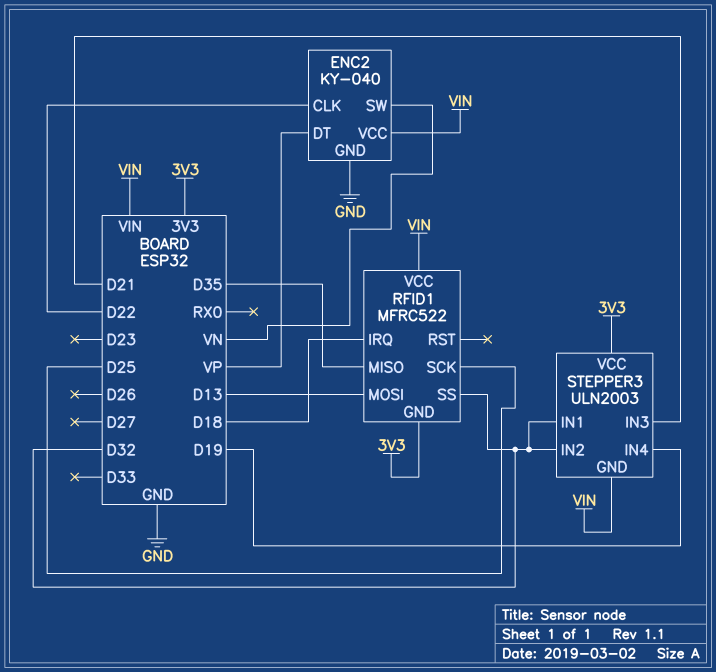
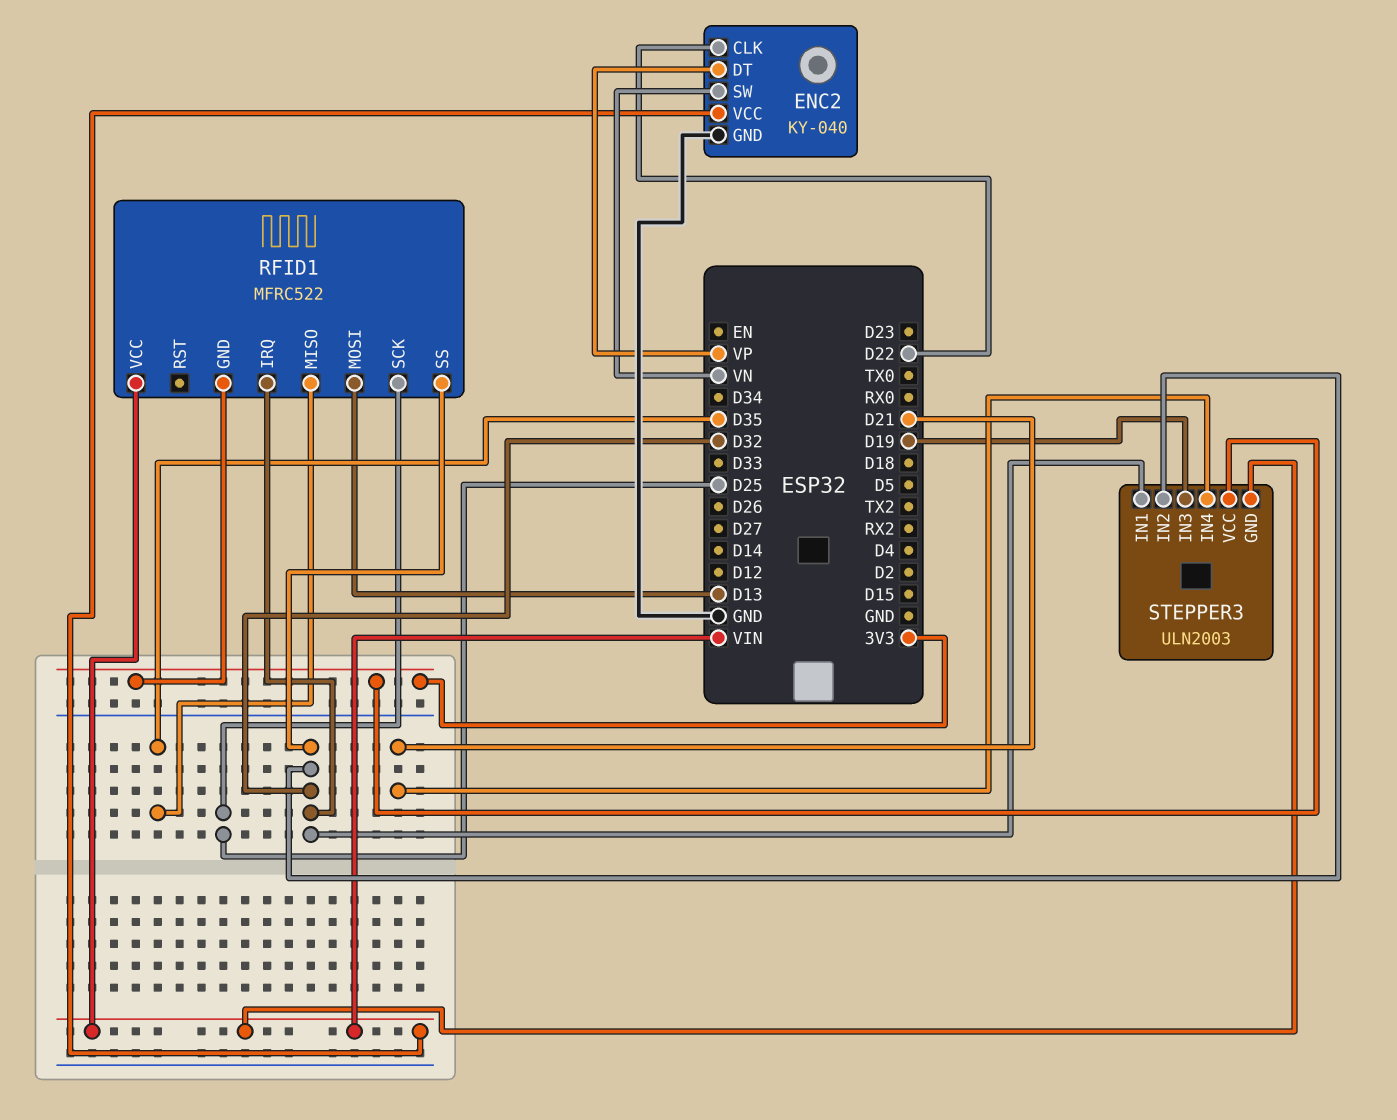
RFID1 pin IRQ: D18 -> D32
STEPPER3 pin IN3: D21 -> D19
STEPPER3 pin IN4: D19 -> D21

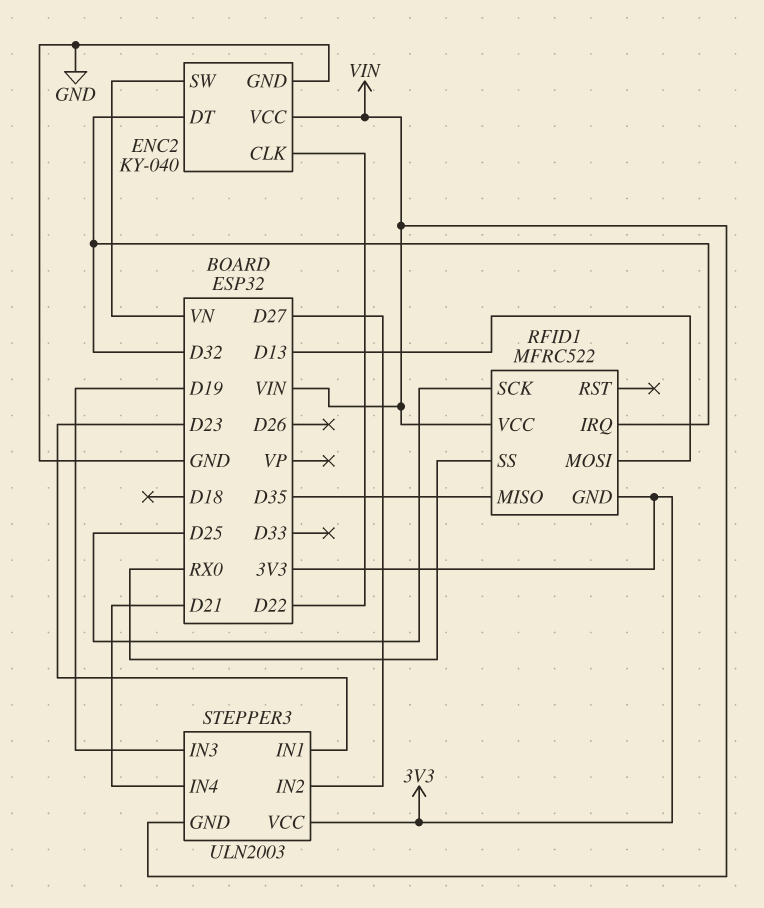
ENC2 pin DT: VP -> D32
RFID1 pin SS: D32 -> RX0
STEPPER3 pin IN1: D32 -> D23
STEPPER3 pin IN2: D32 -> D27

